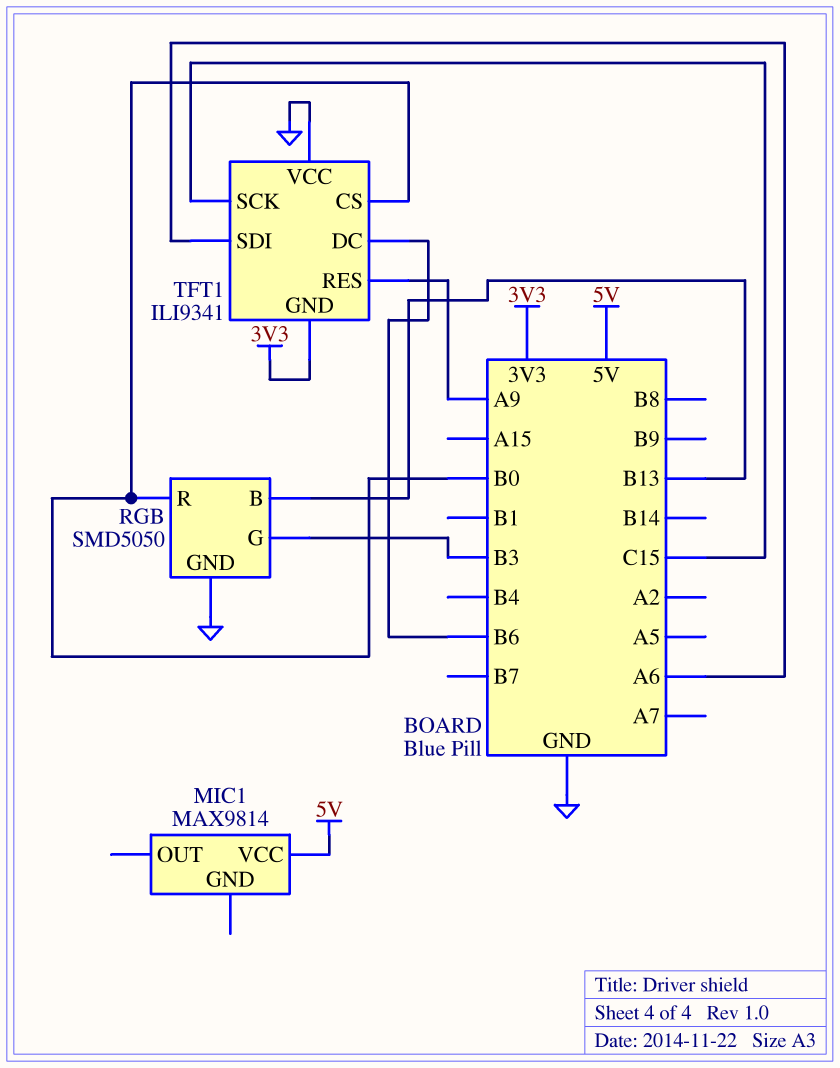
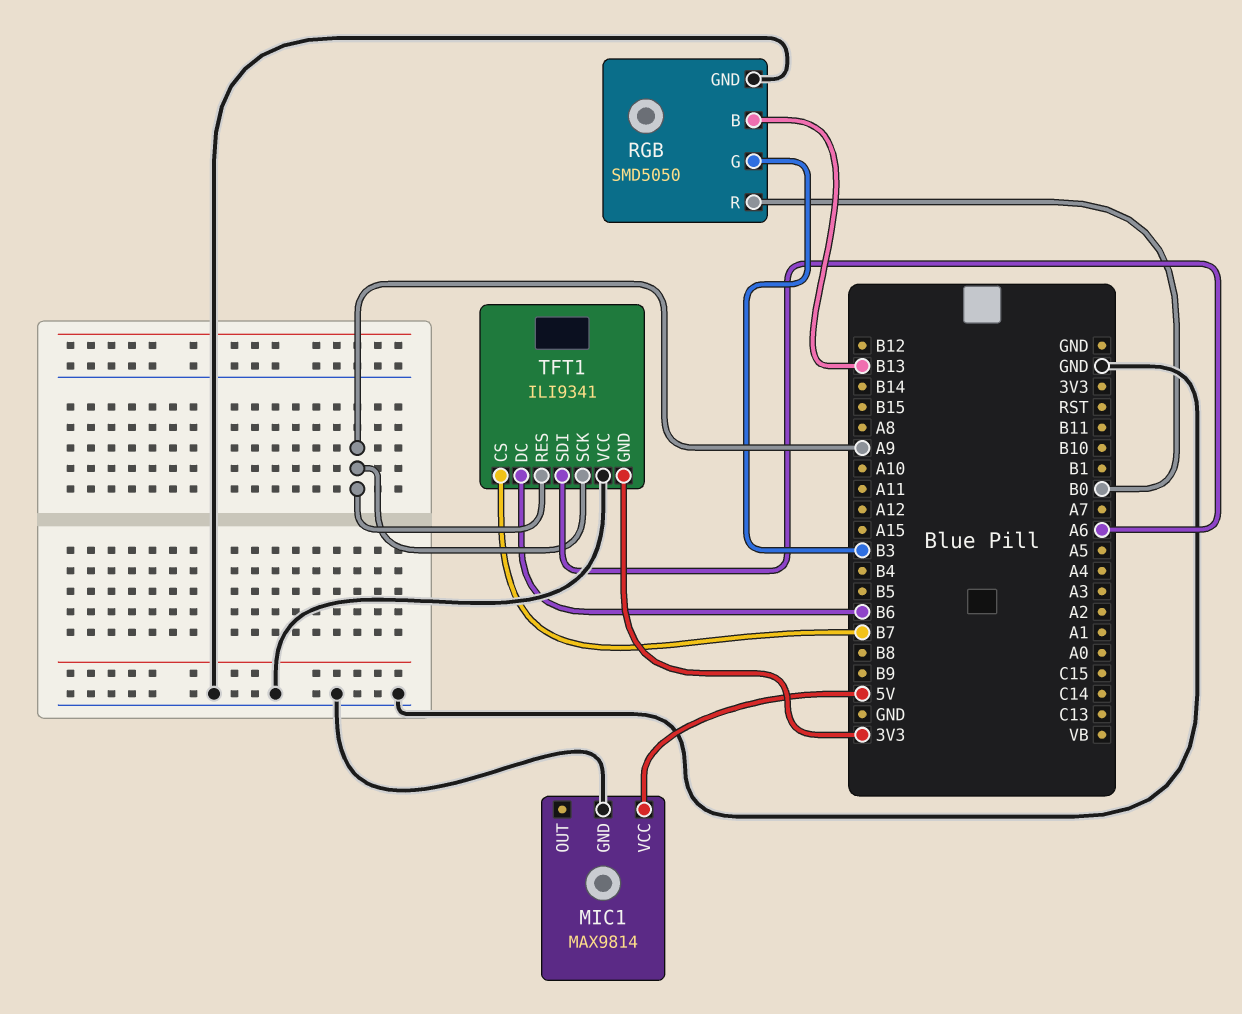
MIC1 pin GND: none -> GND
TFT1 pin CS: B0 -> B7
TFT1 pin SCK: C15 -> A9

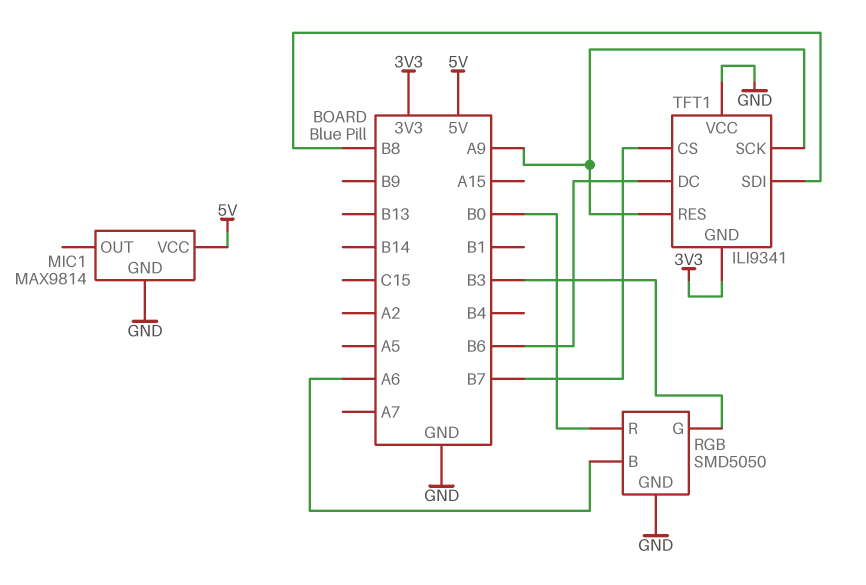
RGB pin B: B13 -> A6
TFT1 pin SDI: A6 -> B8

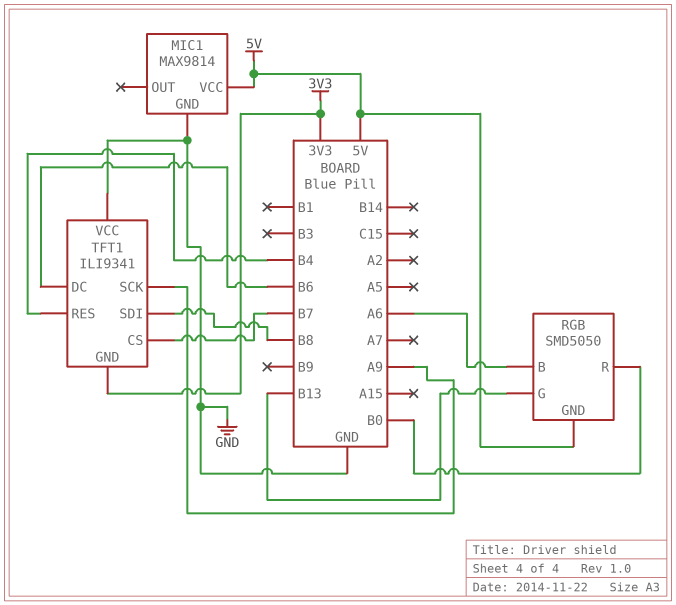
RGB pin G: B3 -> B13
RGB pin GND: GND -> 5V
TFT1 pin RES: A9 -> B4

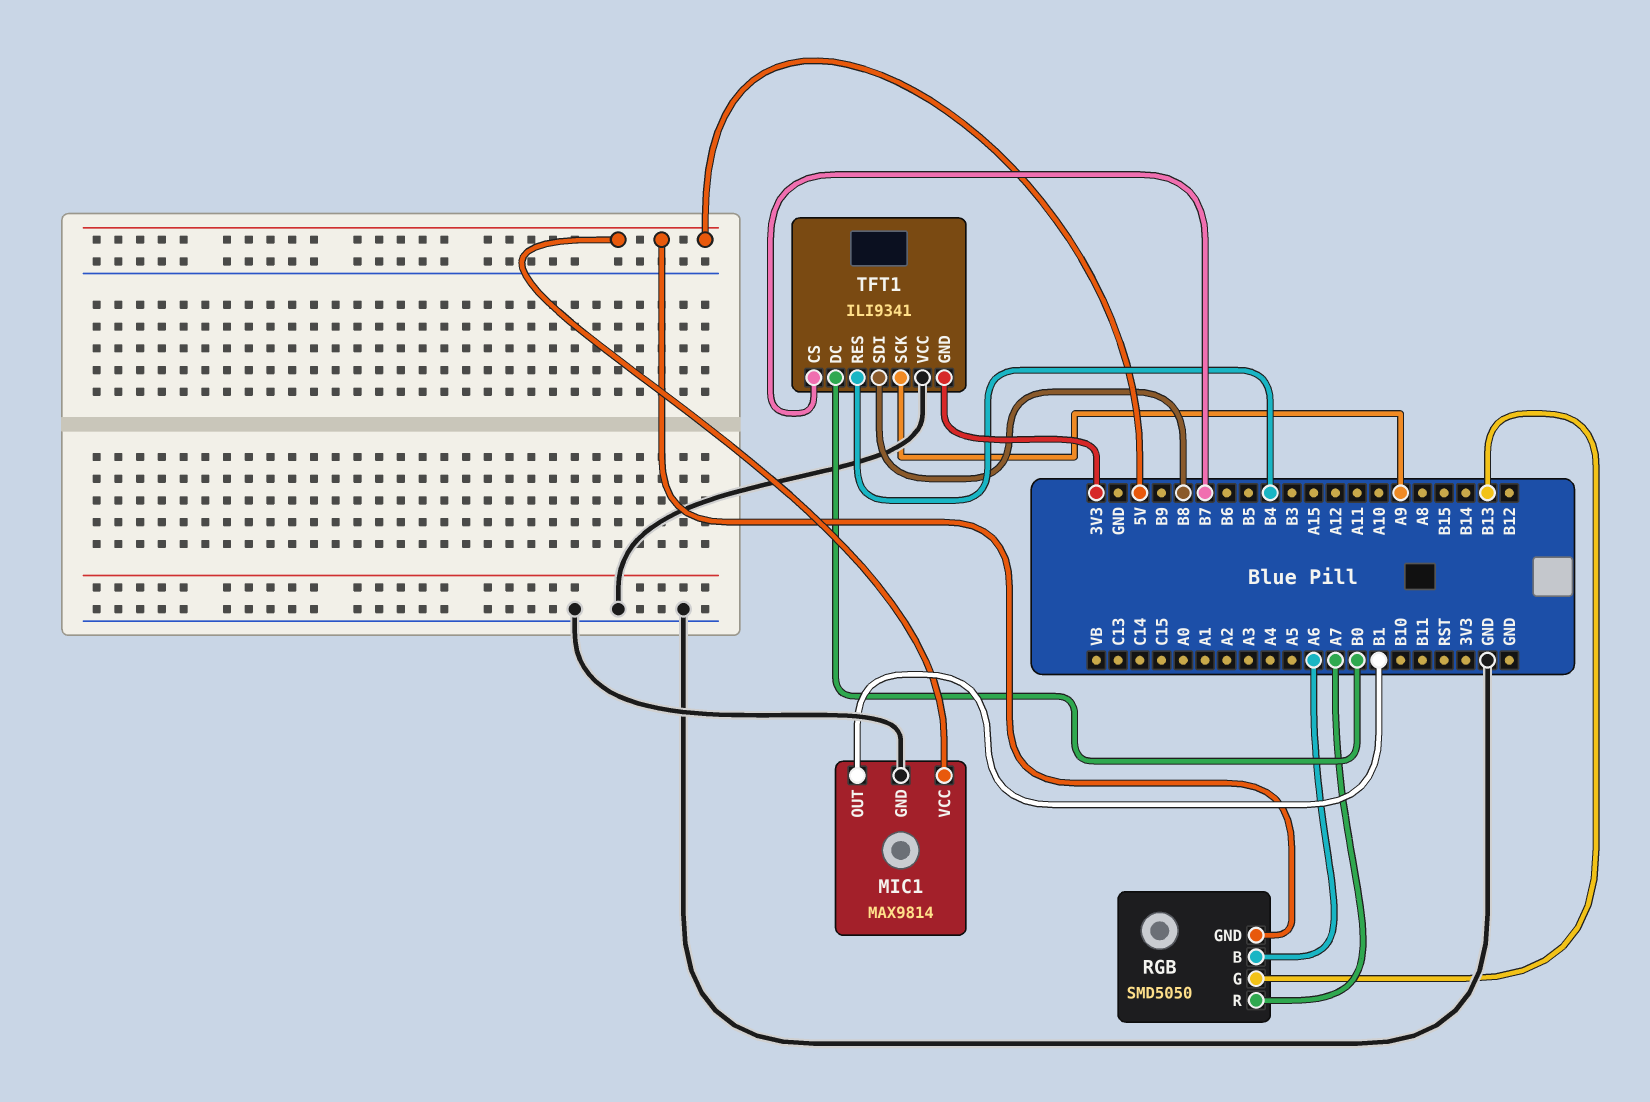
MIC1 pin OUT: none -> B1
RGB pin R: B0 -> A7
TFT1 pin DC: B6 -> B0

